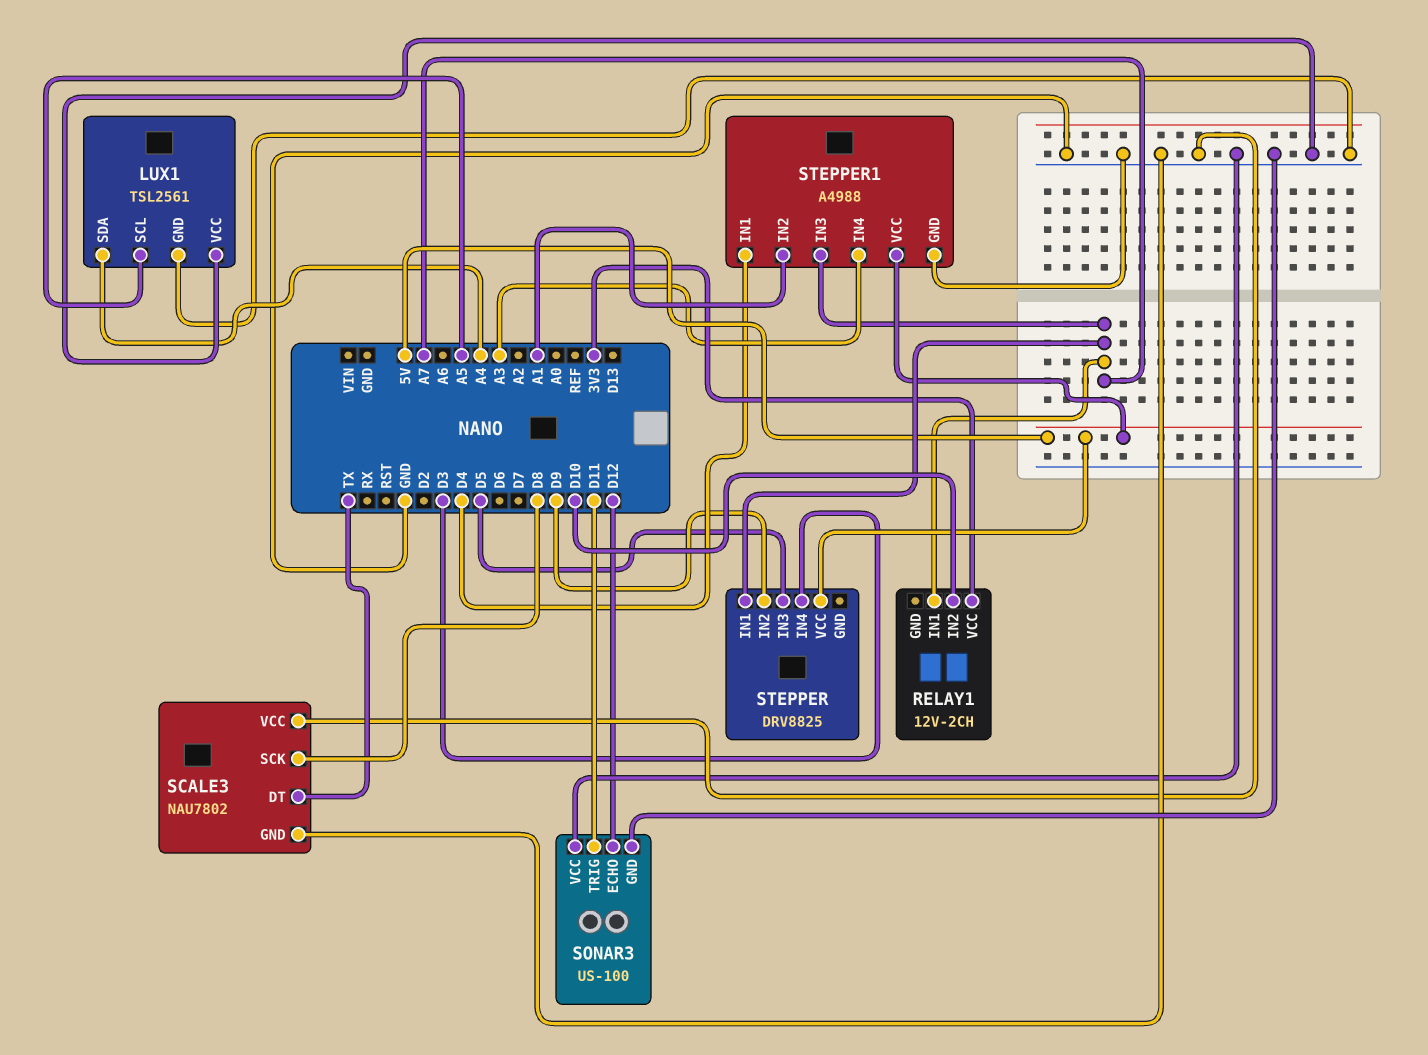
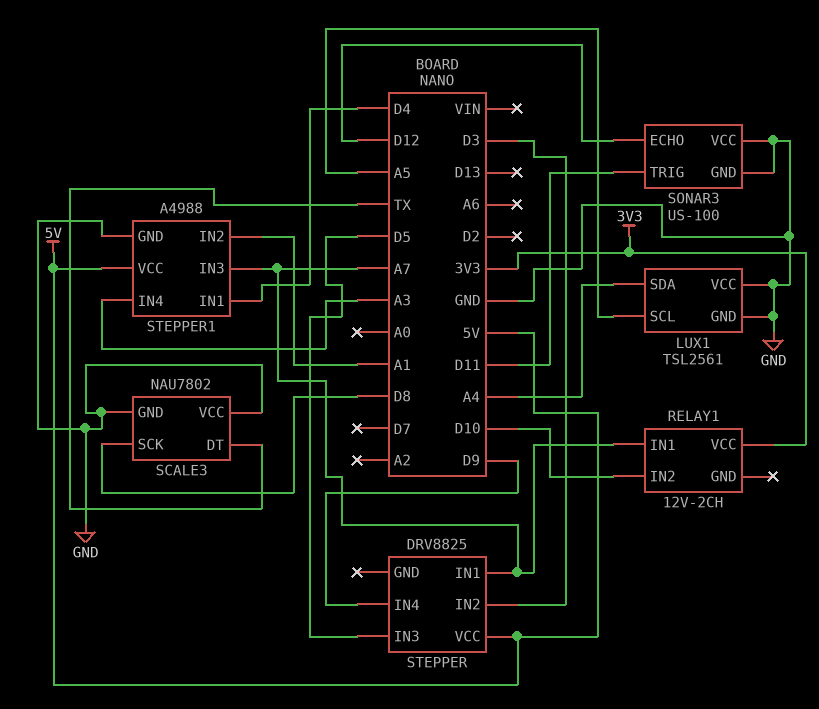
STEPPER pin IN2: D9 -> D3
STEPPER pin IN4: D3 -> D9

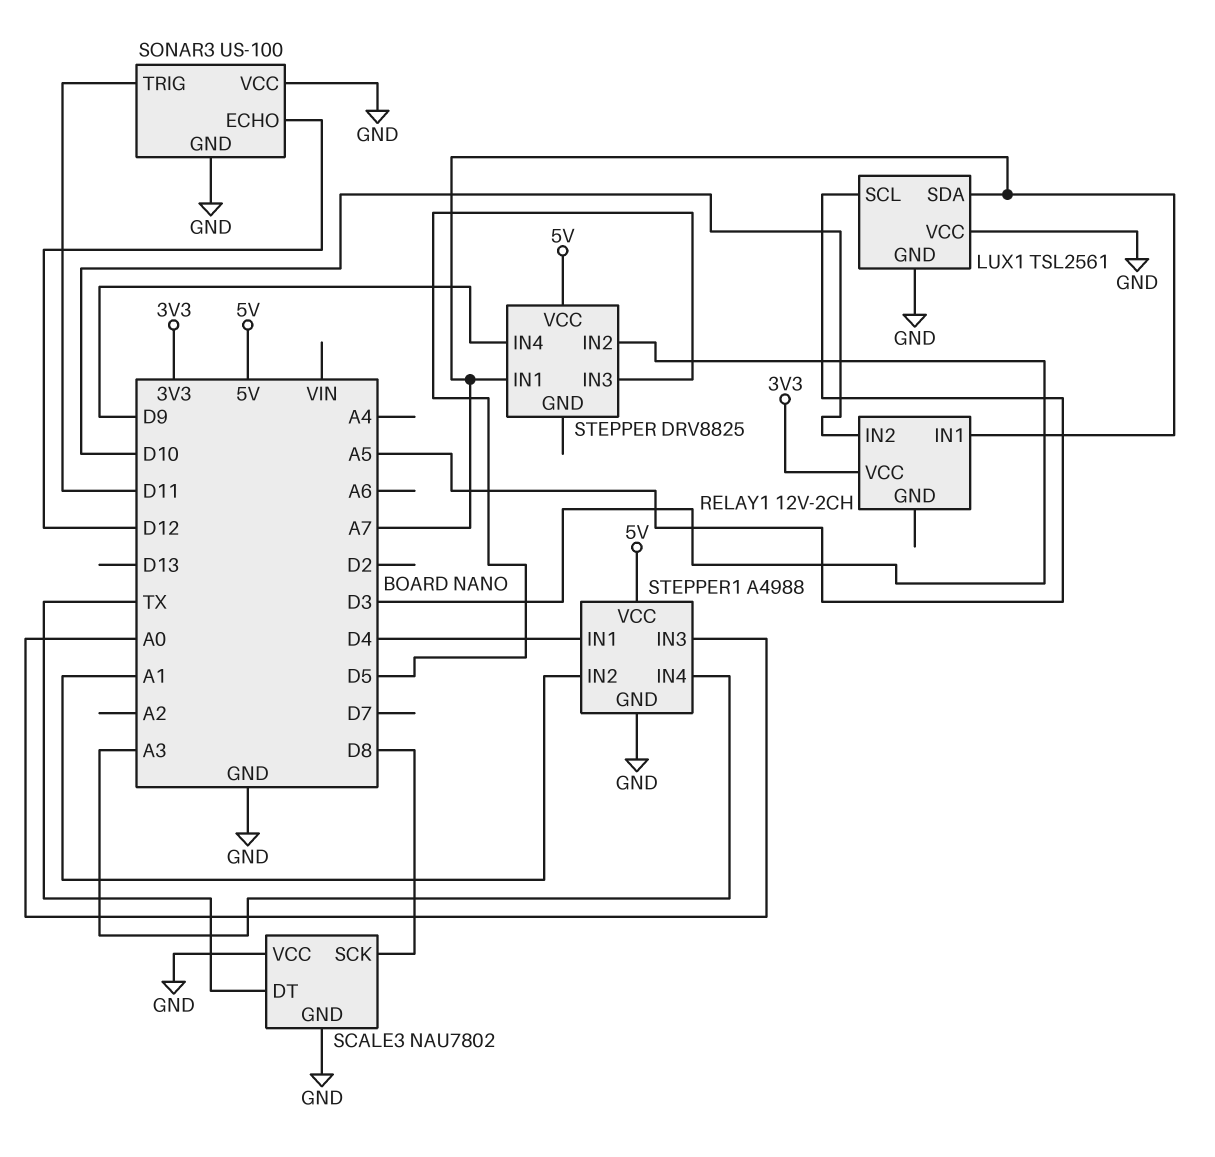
LUX1 pin SDA: A4 -> A7
STEPPER1 pin IN3: A7 -> A0

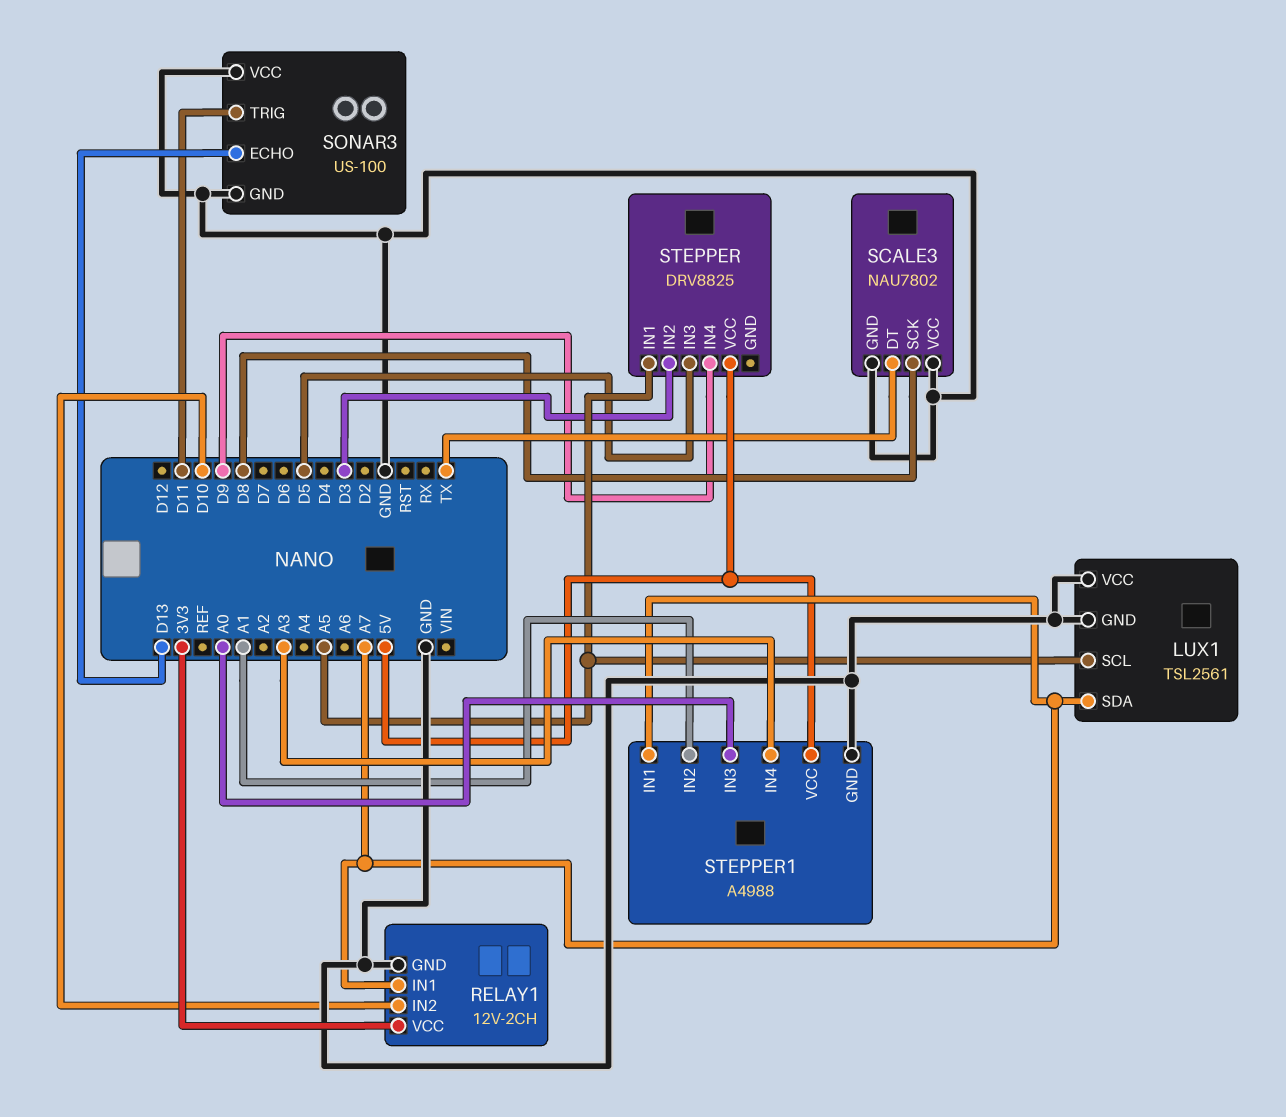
RELAY1 pin GND: none -> GND
SONAR3 pin ECHO: D12 -> D13
STEPPER pin IN1: A7 -> A5
STEPPER1 pin IN1: D4 -> A7

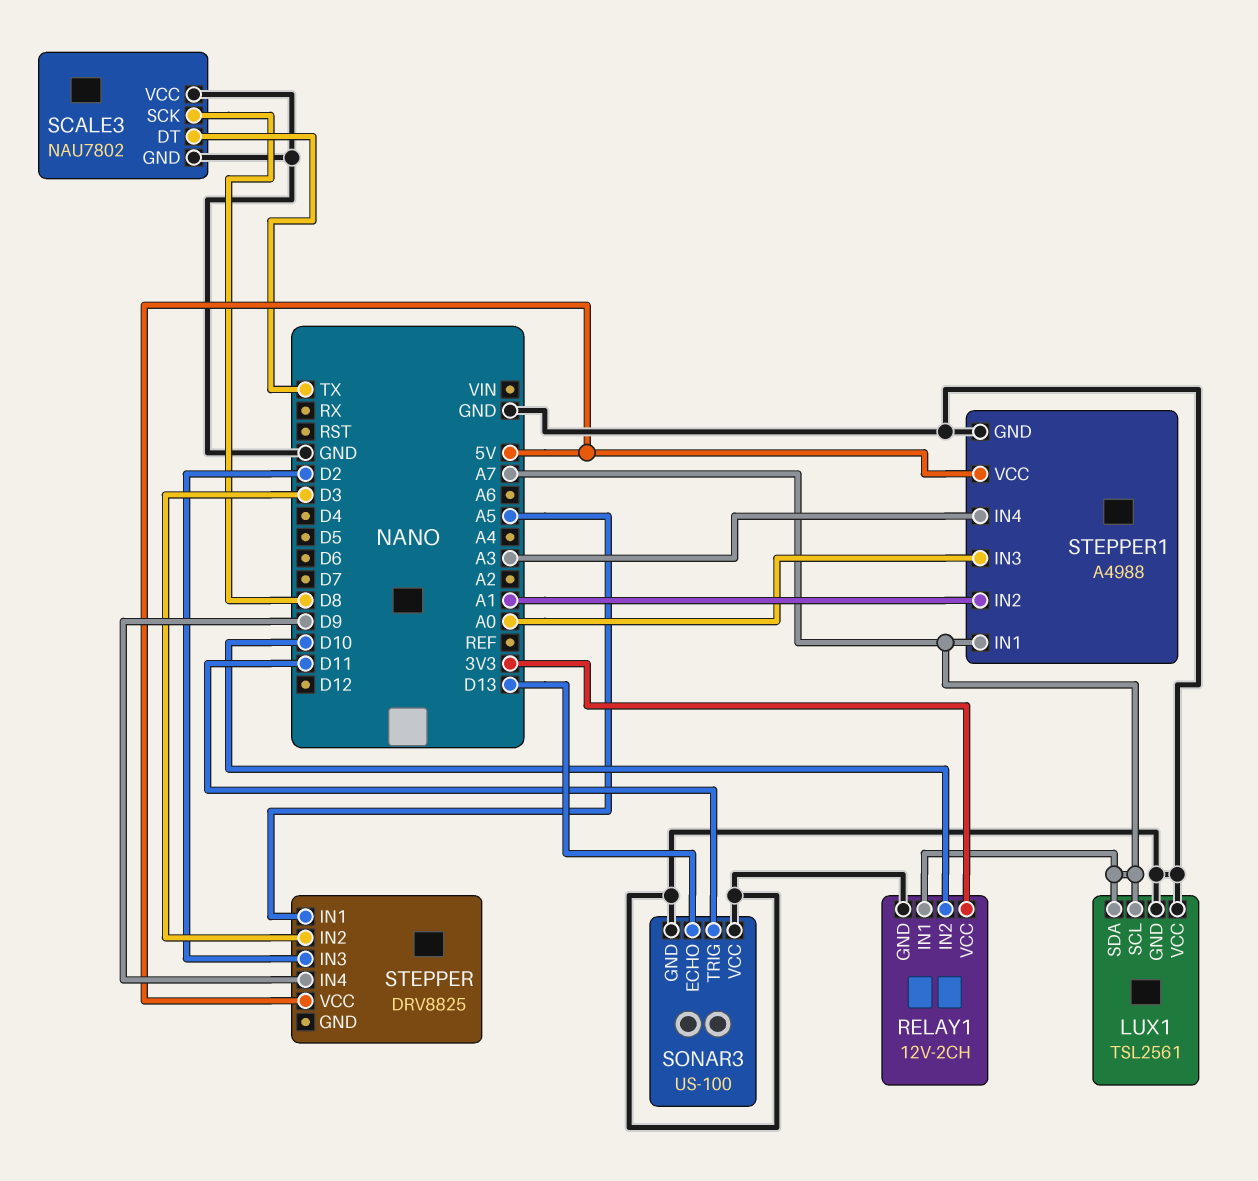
LUX1 pin SCL: A5 -> A7
STEPPER pin IN3: D5 -> D2

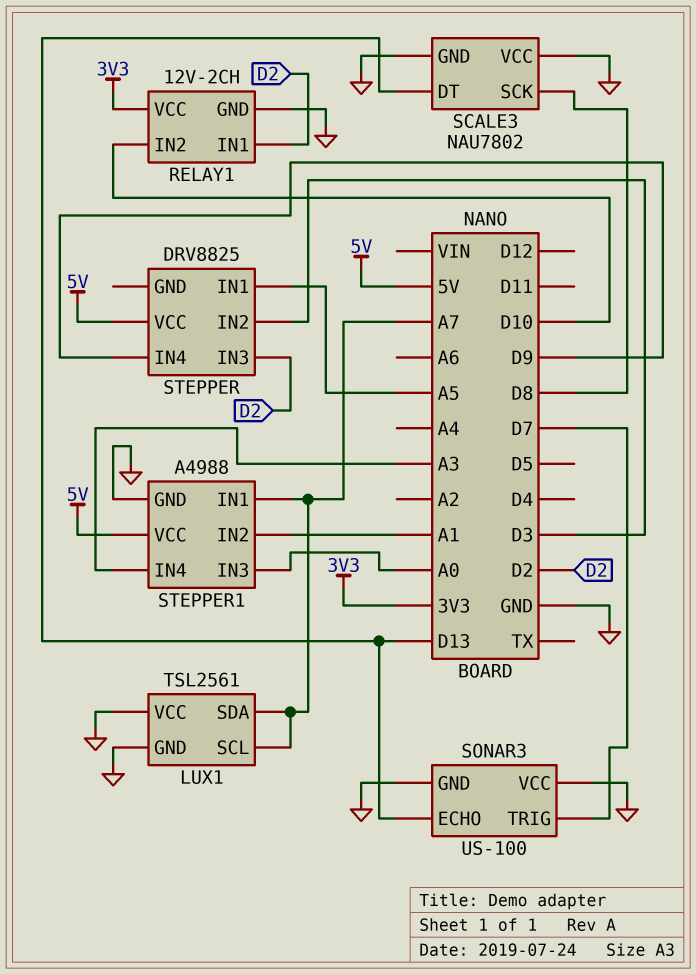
RELAY1 pin IN1: A7 -> D2
SCALE3 pin DT: TX -> D13
SONAR3 pin TRIG: D11 -> D7

